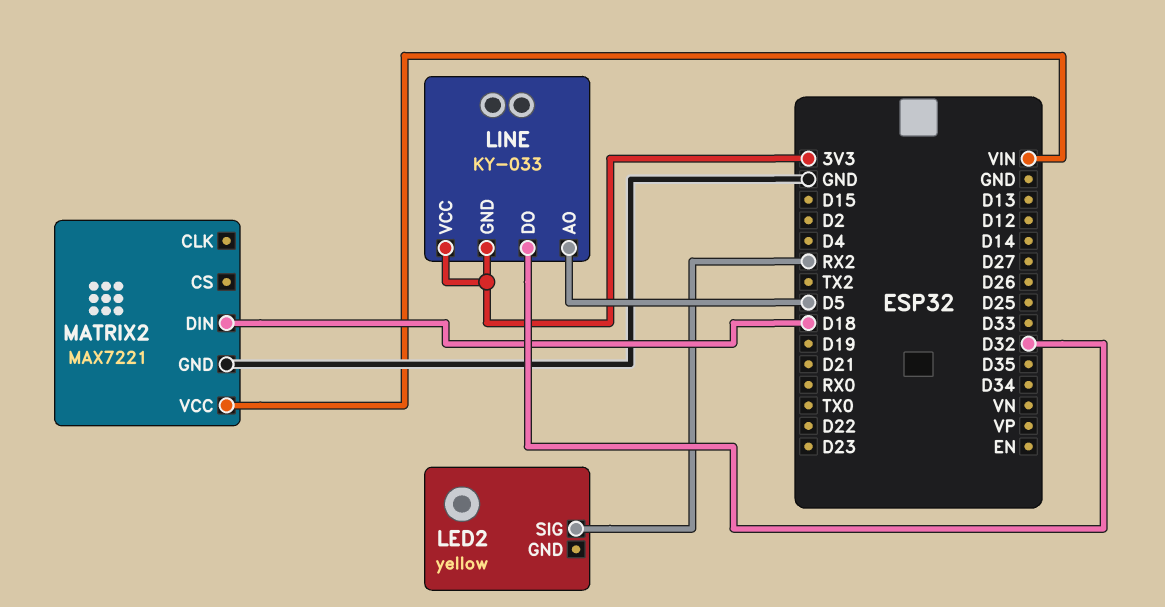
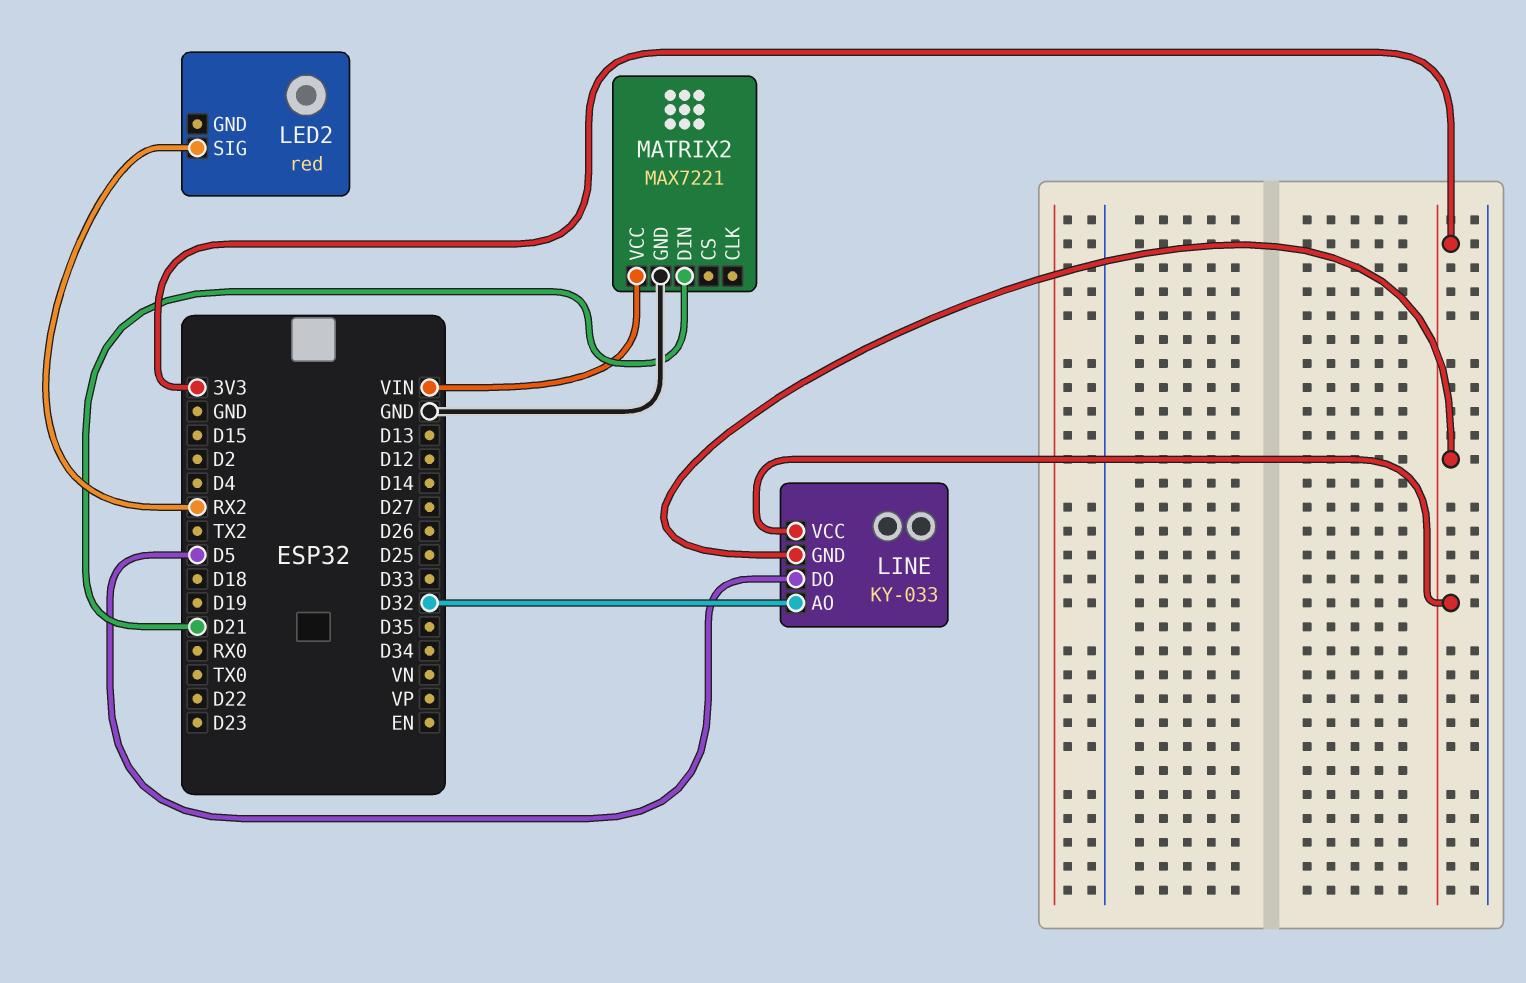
LED2: yellow -> red
LINE pin AO: D5 -> D32
LINE pin DO: D32 -> D5
MATRIX2 pin DIN: D18 -> D21

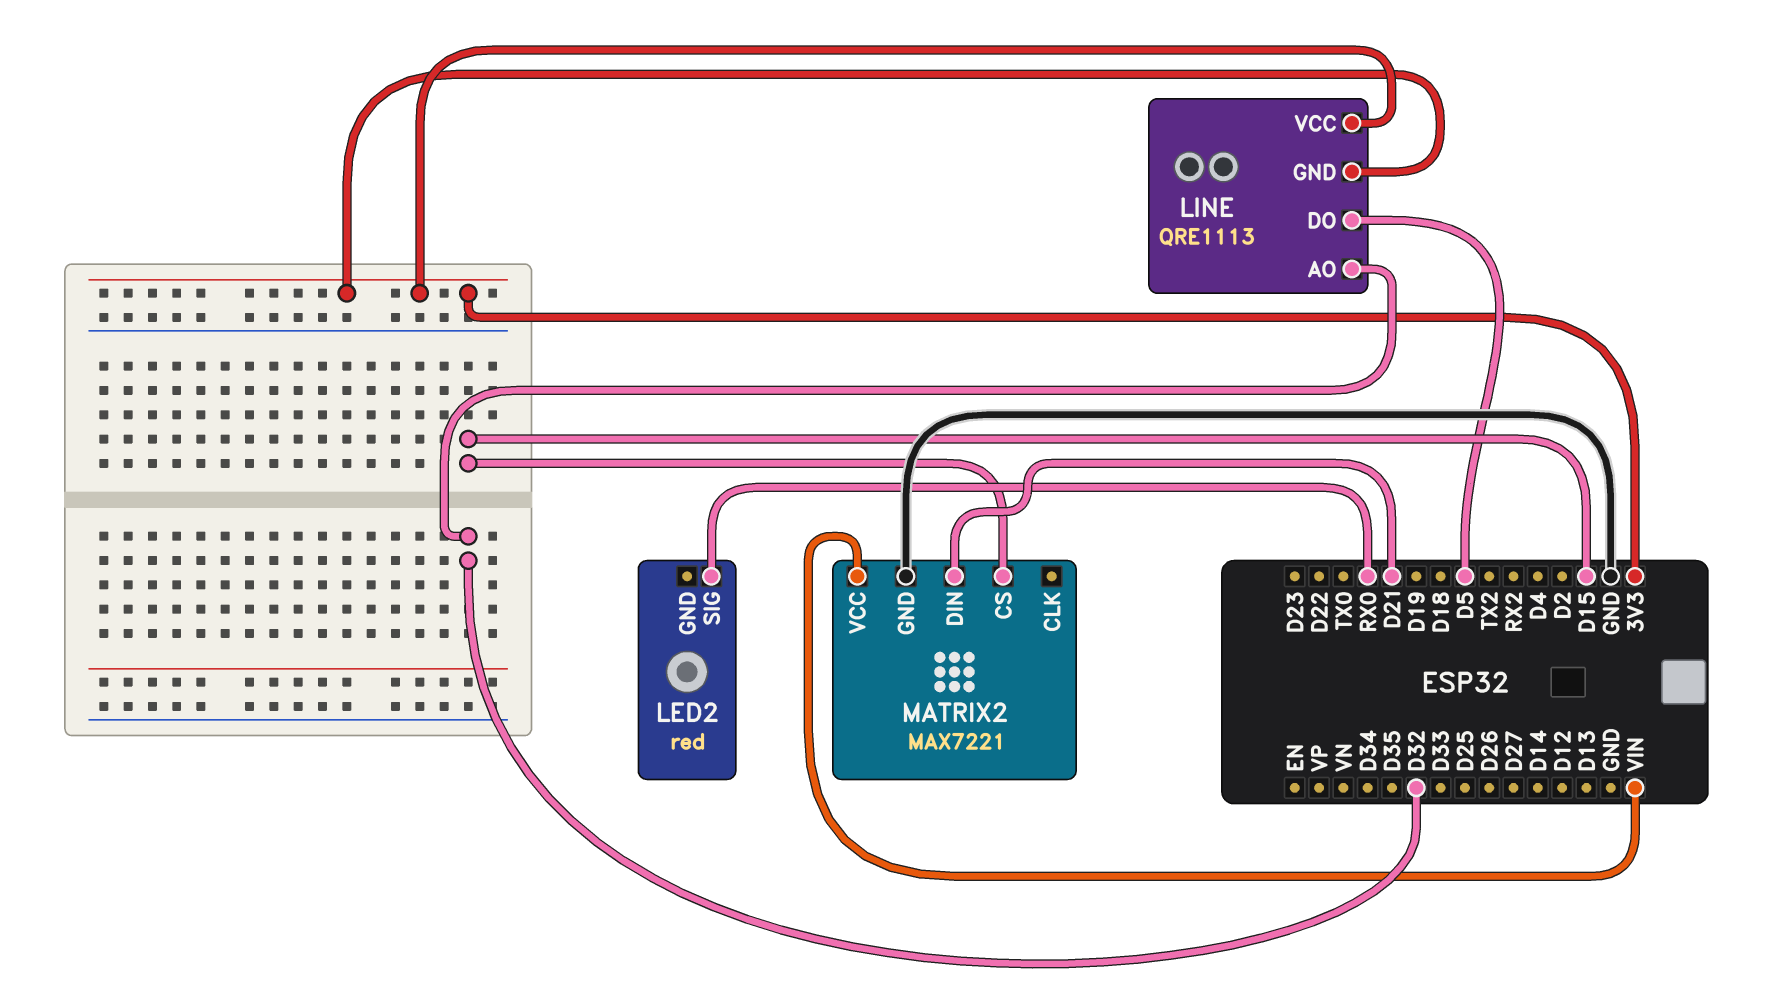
LED2 pin SIG: RX2 -> RX0
LINE: KY-033 -> QRE1113
MATRIX2 pin CS: none -> D15

